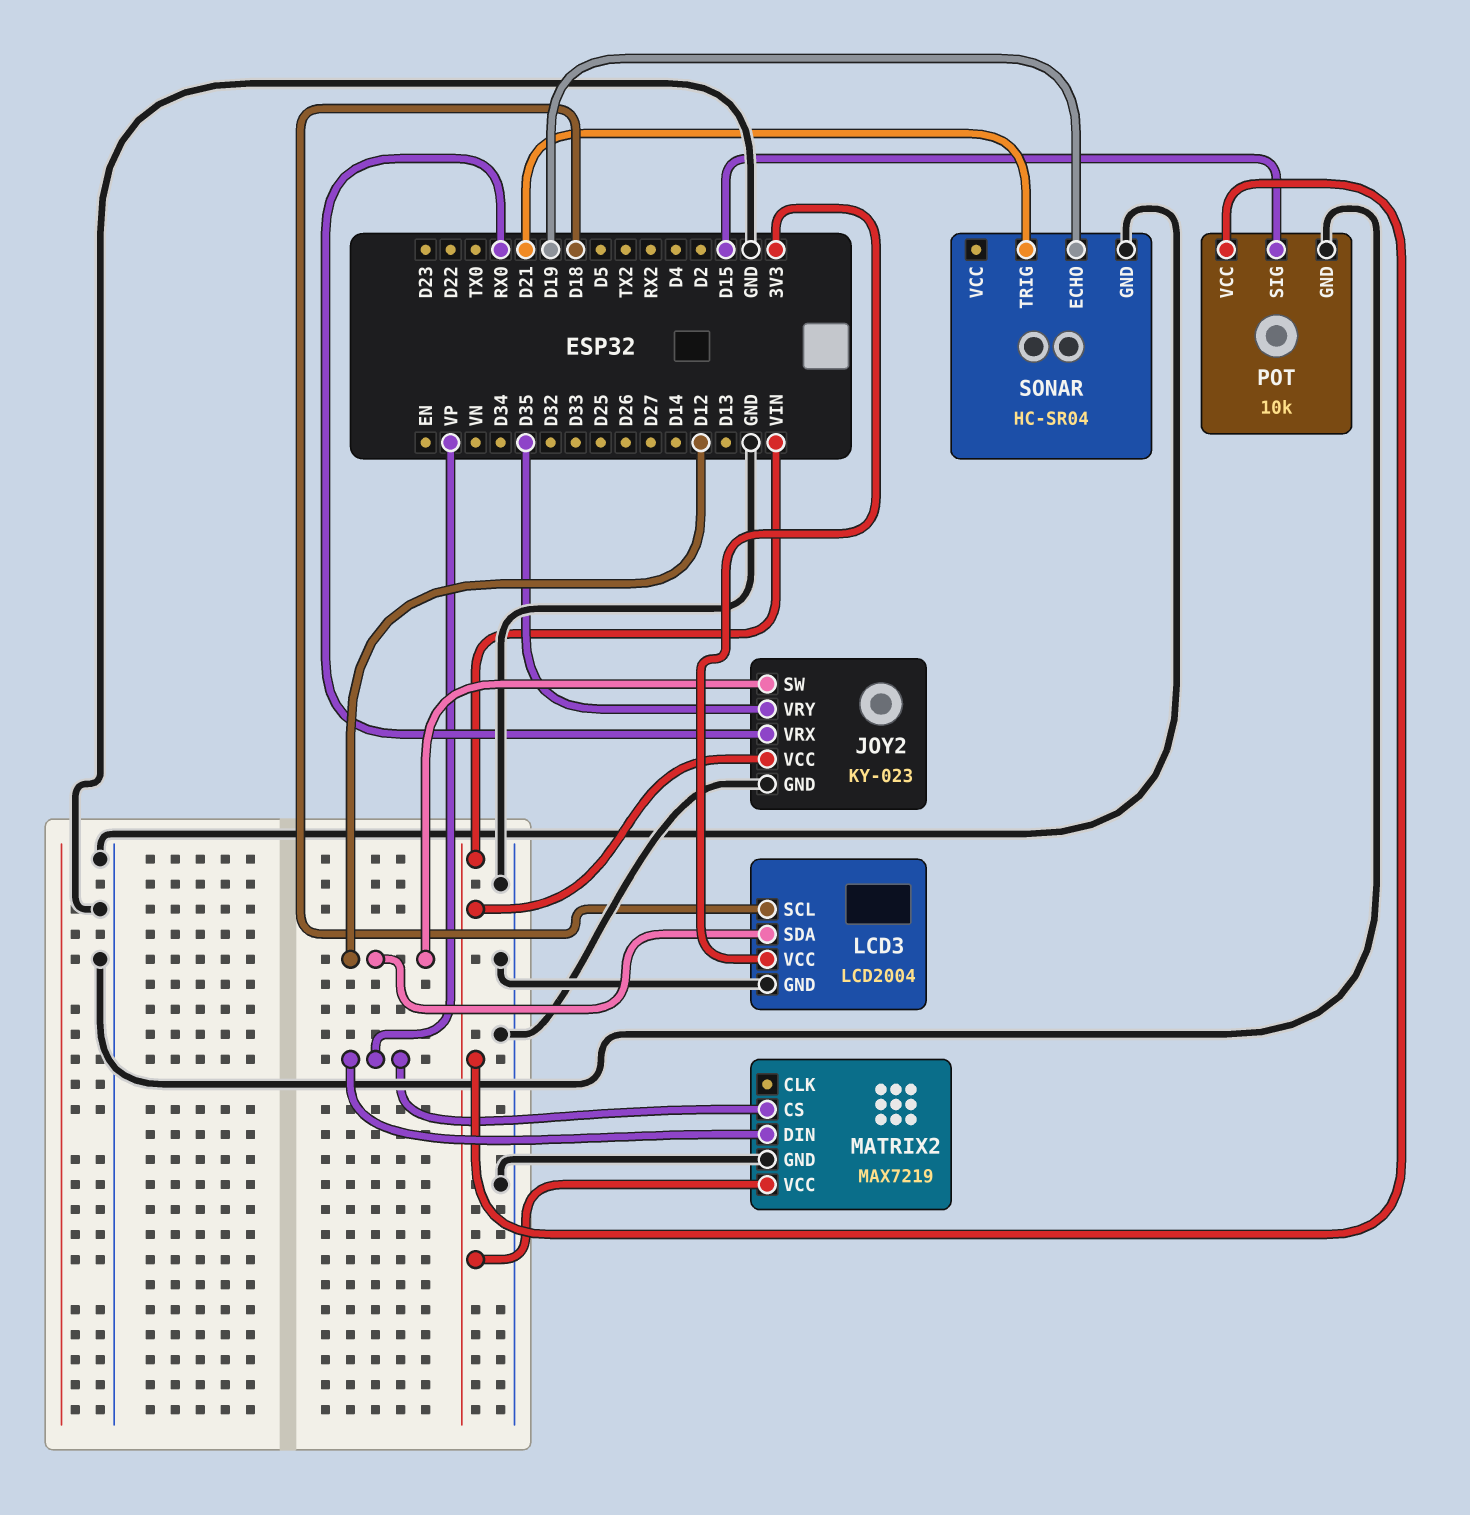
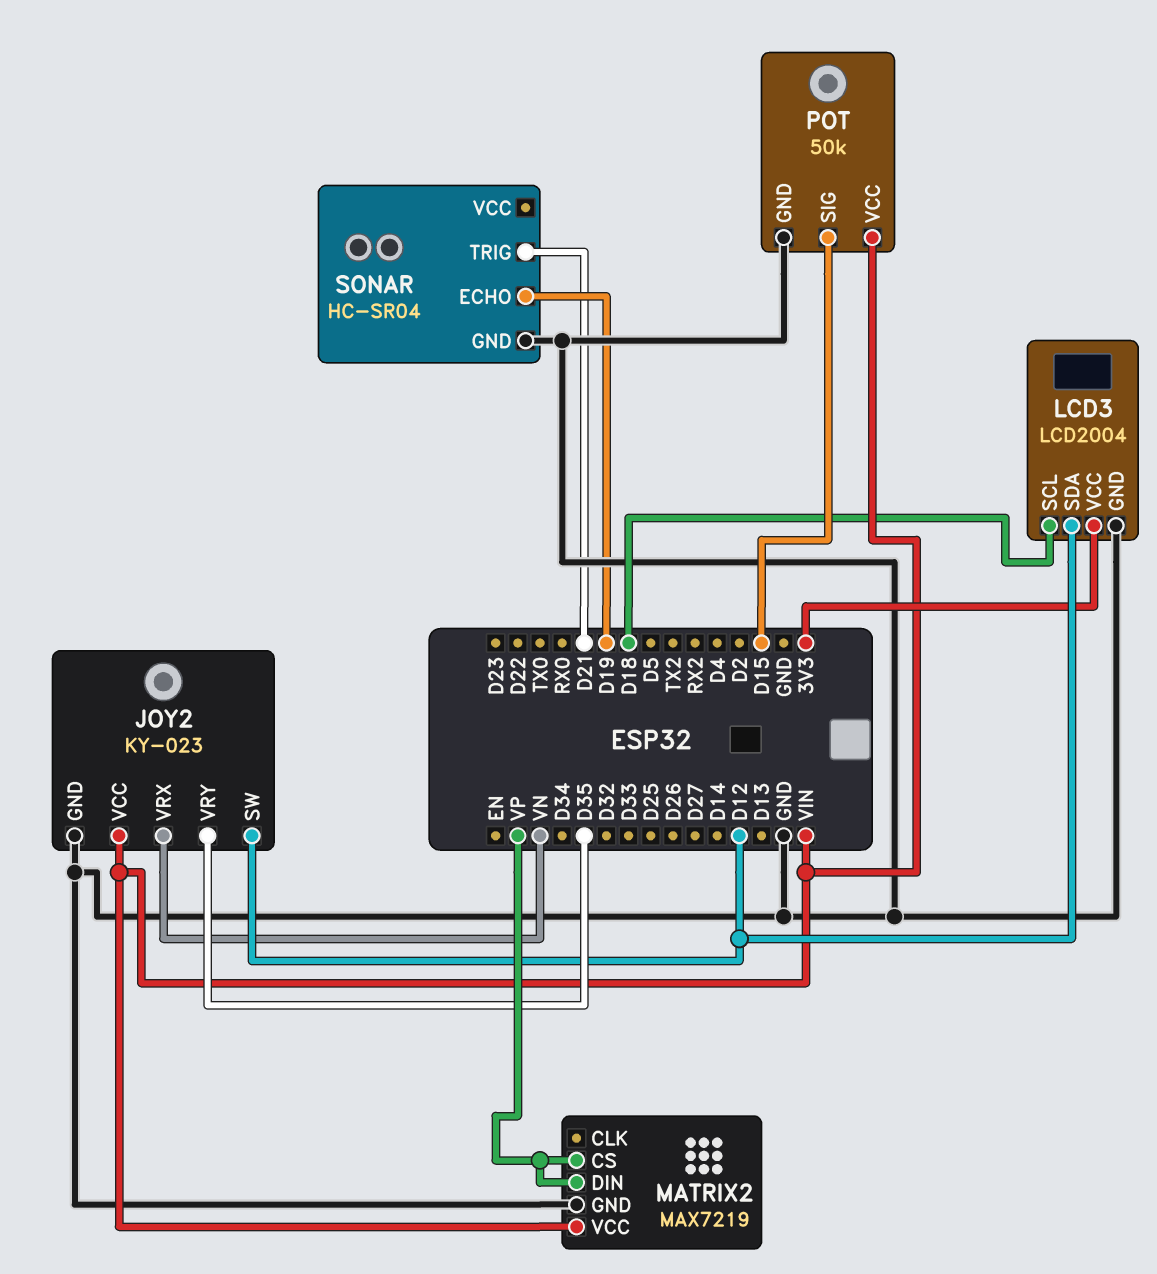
JOY2 pin VRX: RX0 -> VN
POT: 10k -> 50k

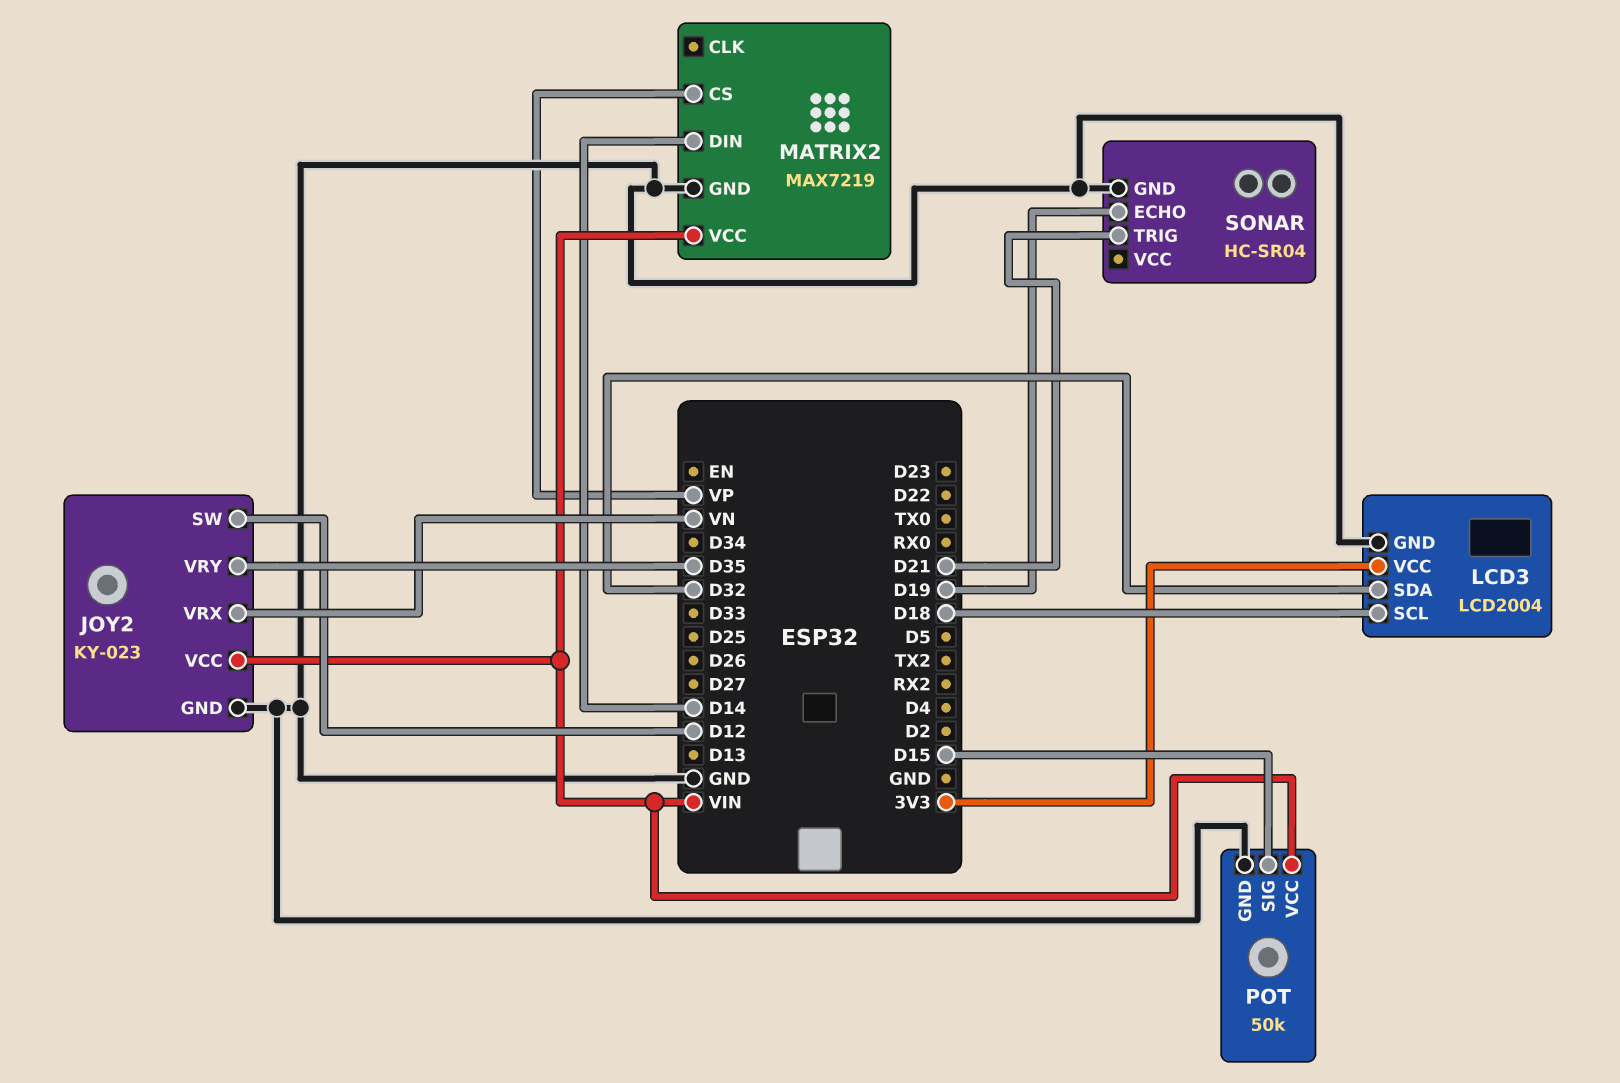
LCD3 pin SDA: D12 -> D32
MATRIX2 pin DIN: VP -> D14

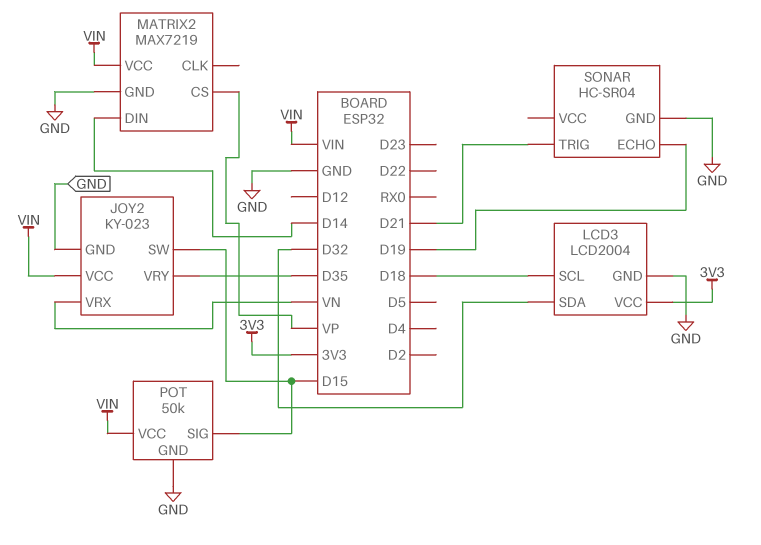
JOY2 pin SW: D12 -> D15

